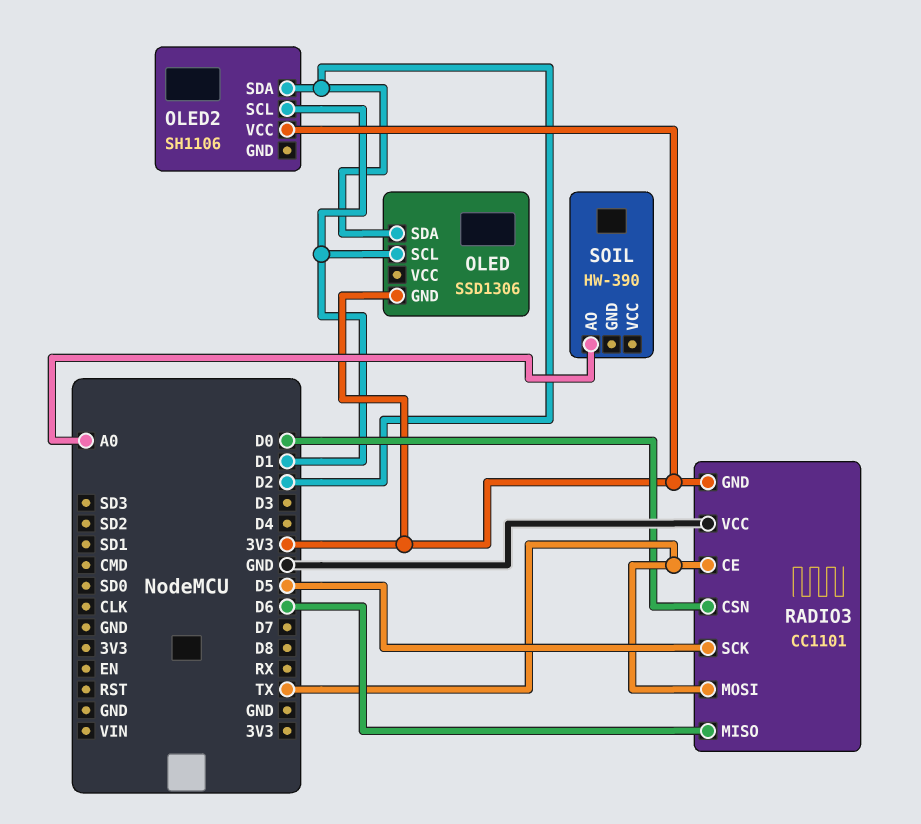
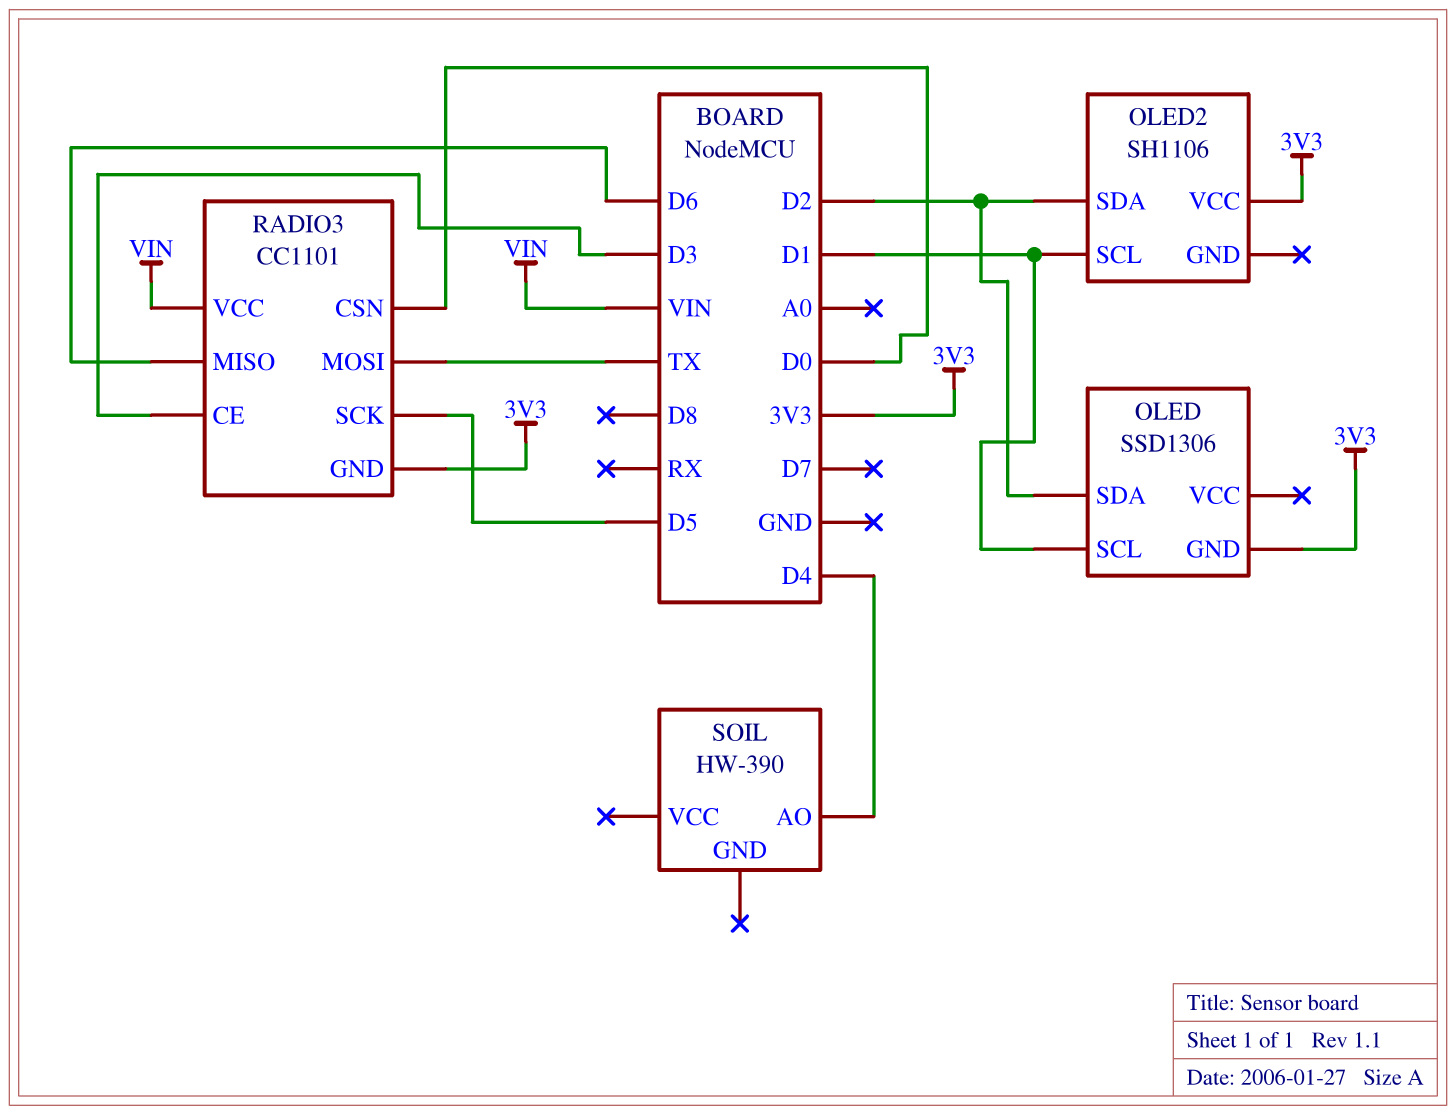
RADIO3 pin CE: TX -> D3
RADIO3 pin VCC: GND -> VIN
SOIL pin AO: A0 -> D4

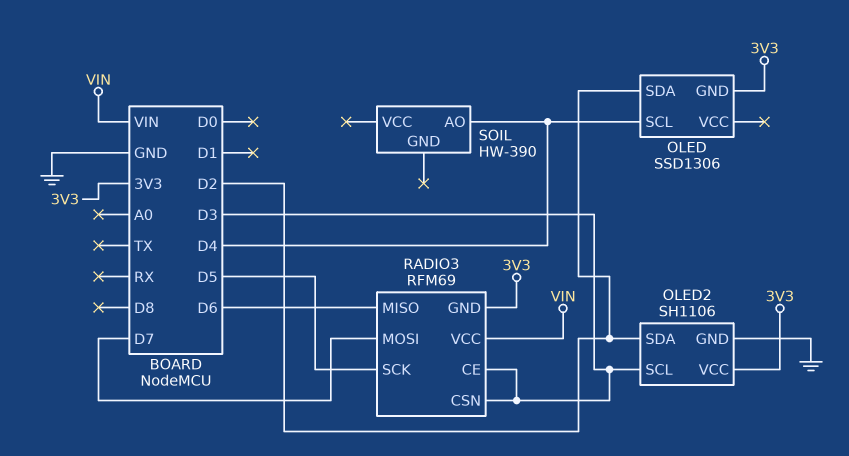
OLED pin SCL: D1 -> D4
OLED2 pin GND: none -> GND
OLED2 pin SCL: D1 -> D3
RADIO3: CC1101 -> RFM69
RADIO3 pin CSN: D0 -> D3
RADIO3 pin MOSI: TX -> D7

